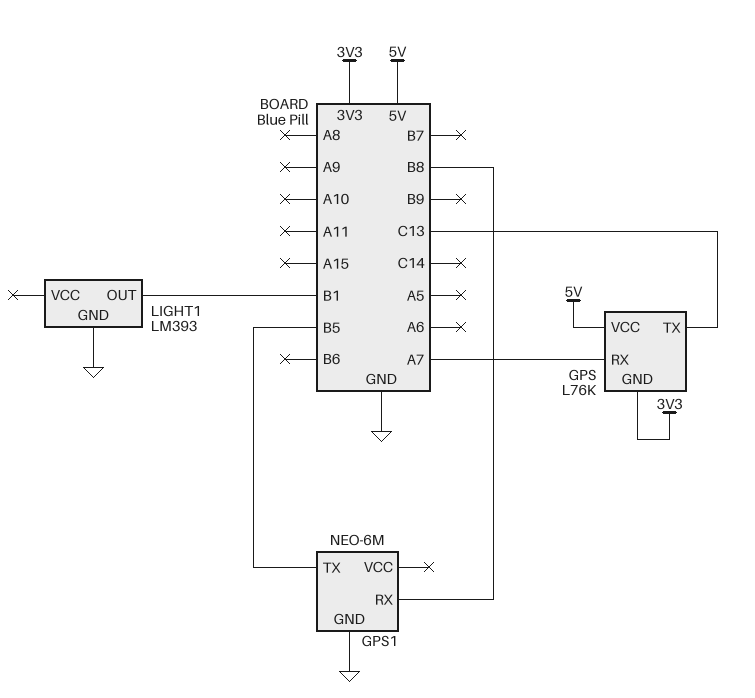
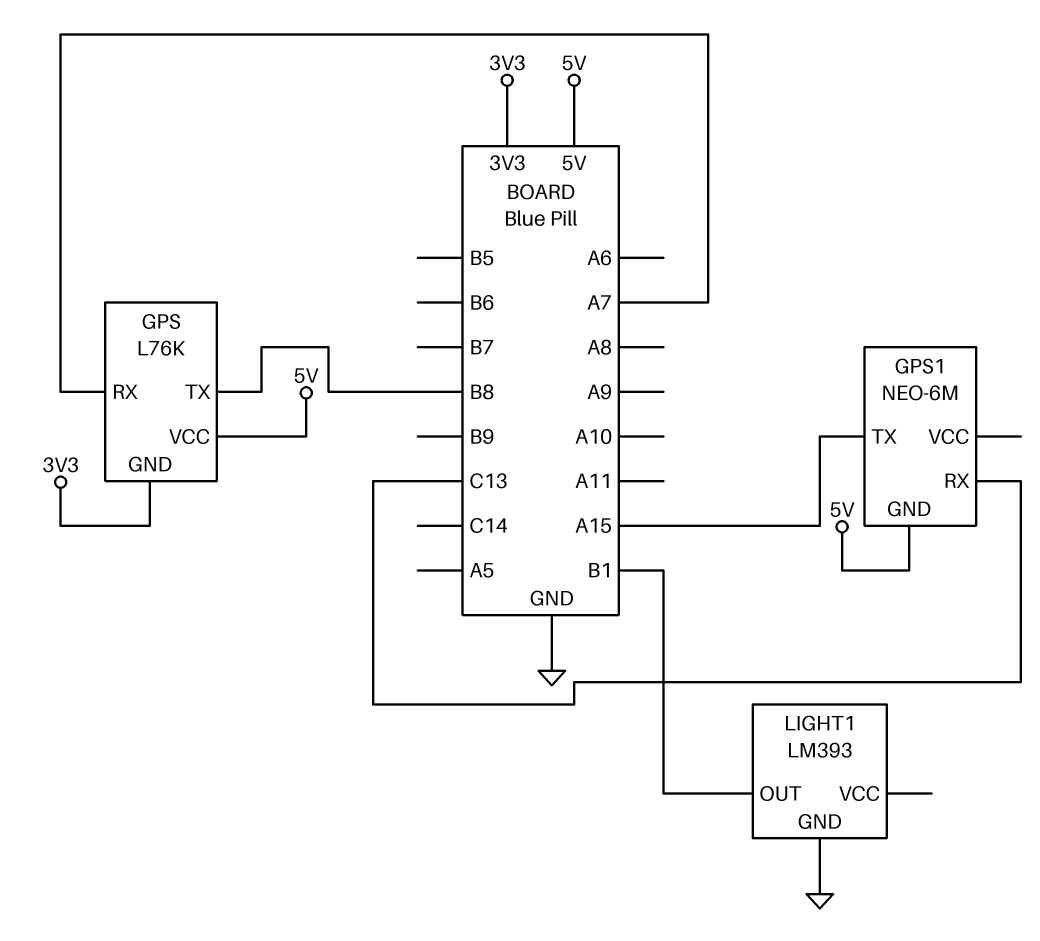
GPS pin TX: C13 -> B8
GPS1 pin GND: GND -> 5V
GPS1 pin RX: B8 -> C13
GPS1 pin TX: B5 -> A15

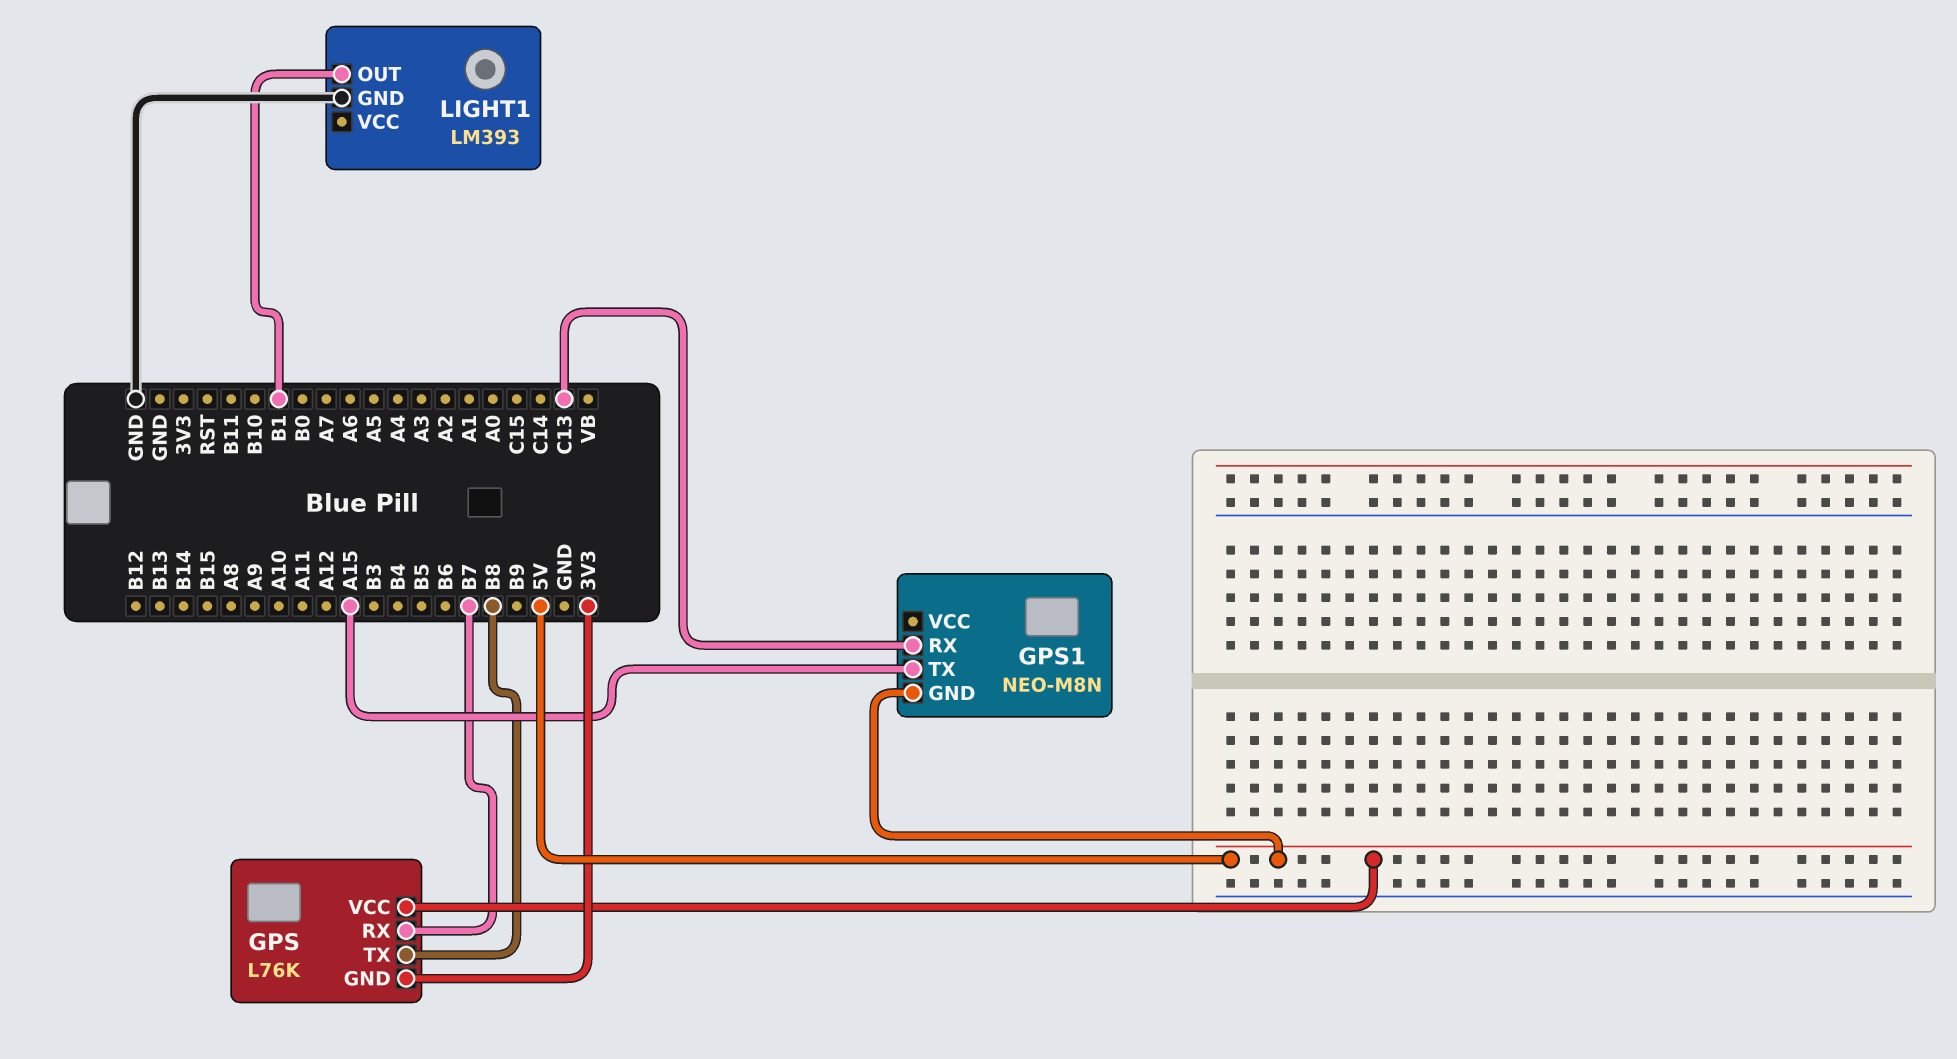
GPS pin RX: A7 -> B7
GPS1: NEO-6M -> NEO-M8N

